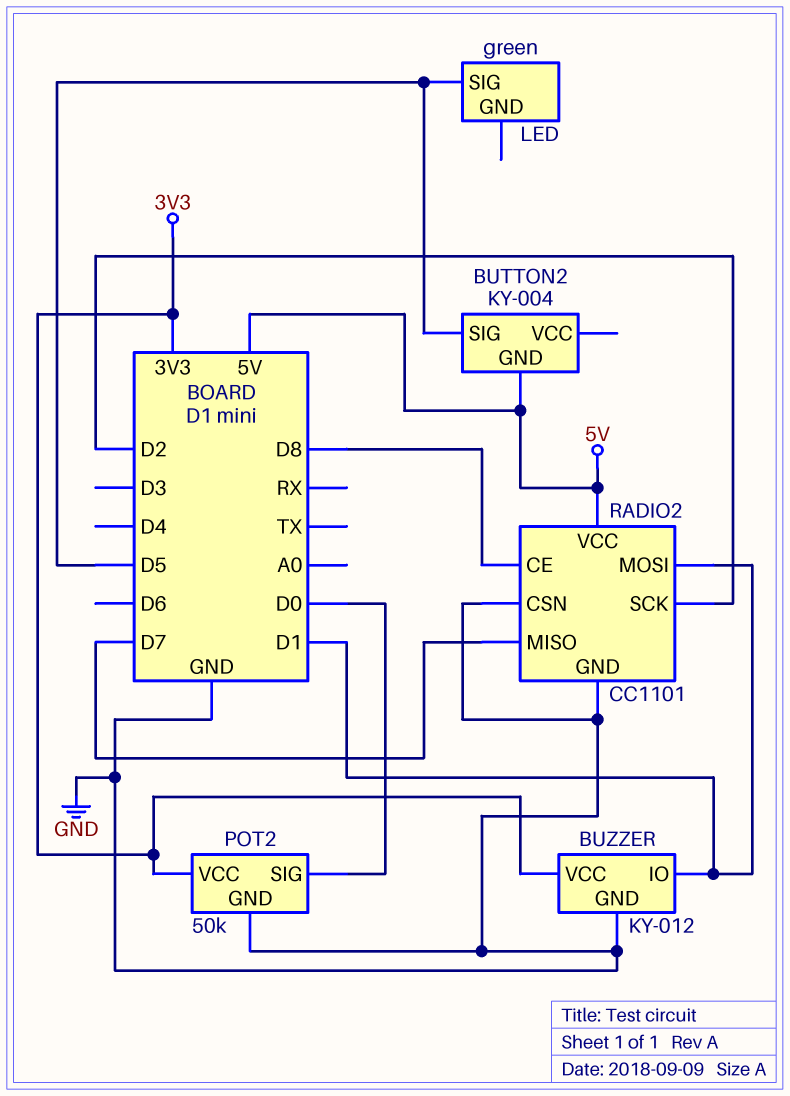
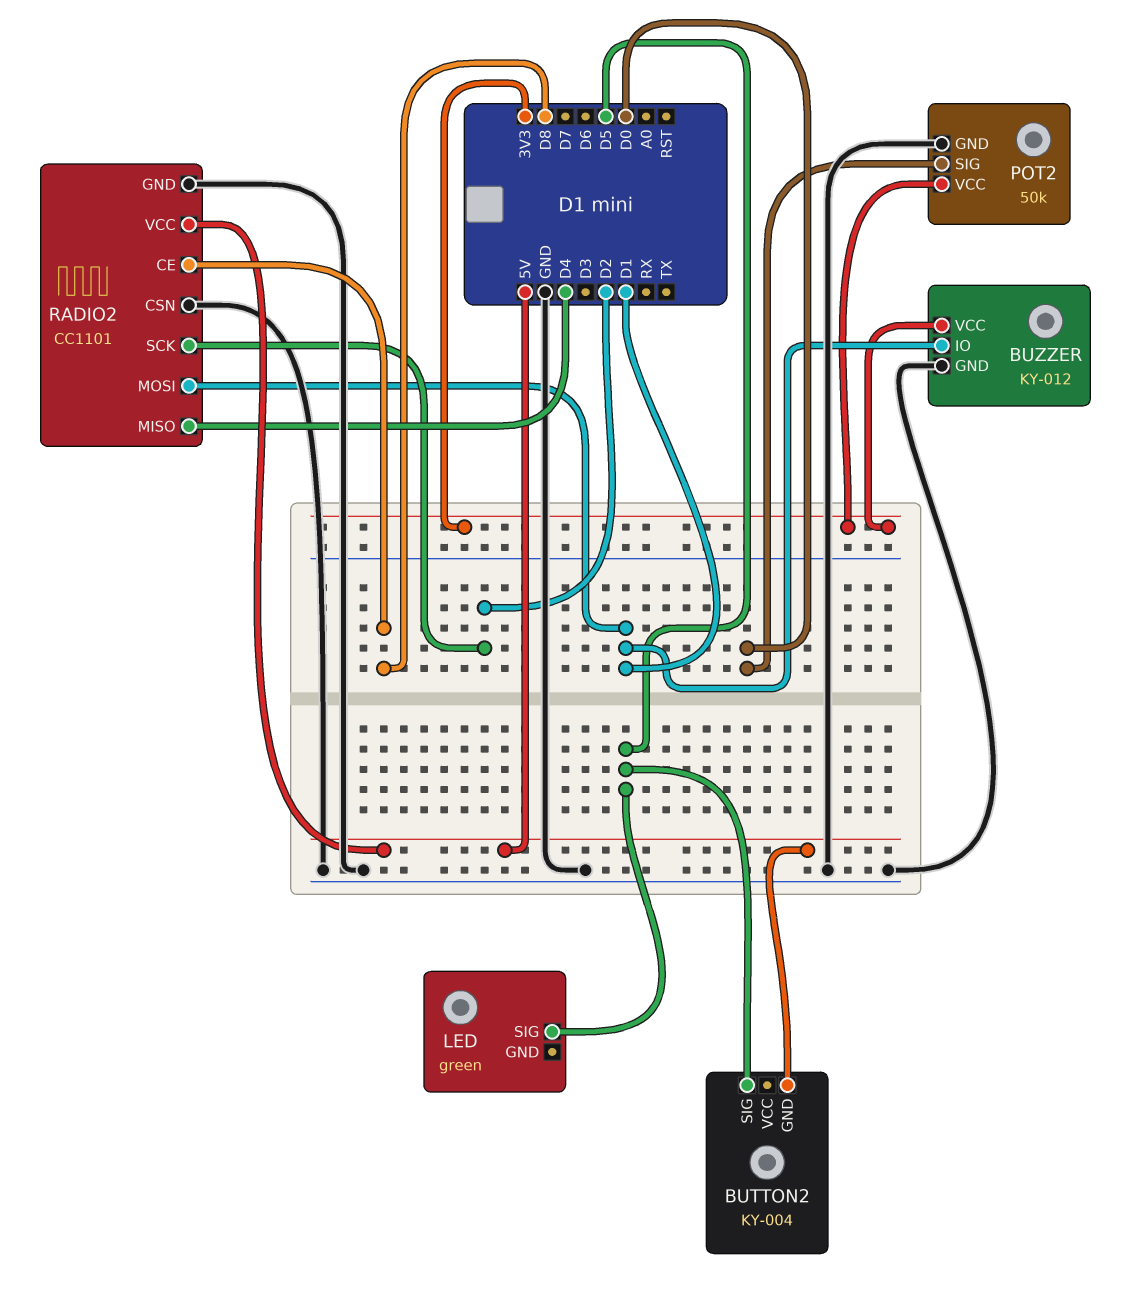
RADIO2 pin MISO: D7 -> D4

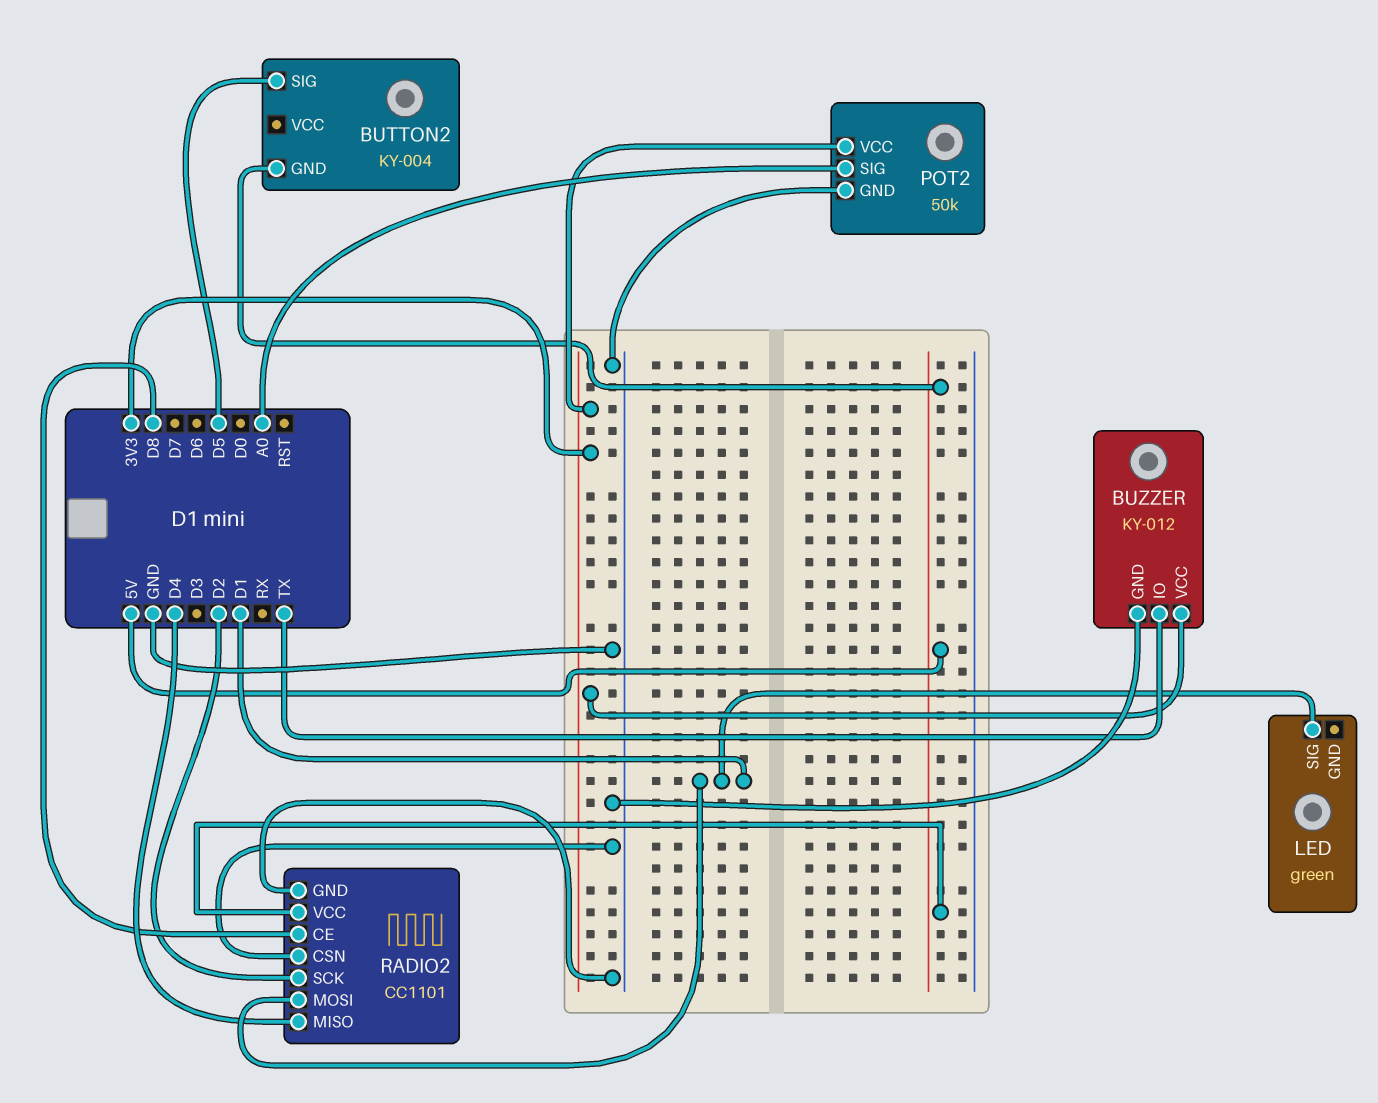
BUZZER pin IO: D1 -> TX
LED pin SIG: D5 -> D1
POT2 pin SIG: D0 -> A0

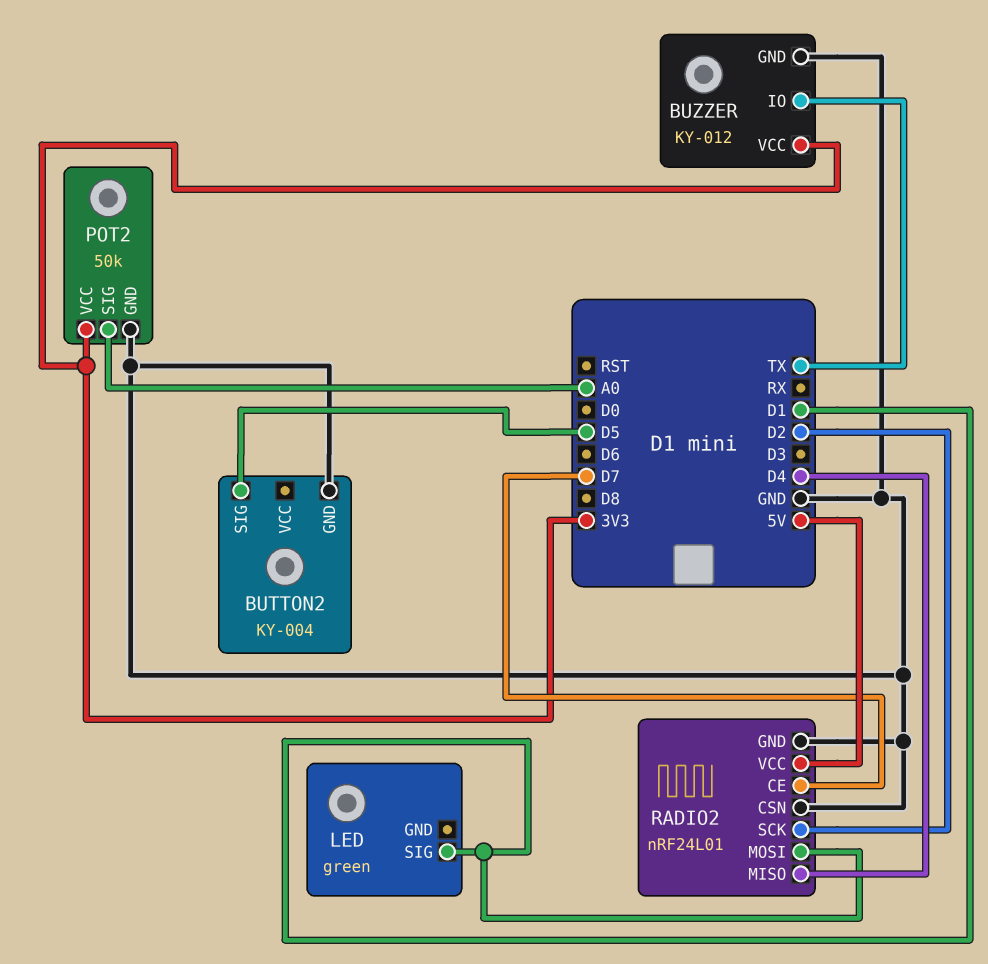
BUTTON2 pin GND: 5V -> GND
RADIO2: CC1101 -> nRF24L01
RADIO2 pin CE: D8 -> D7

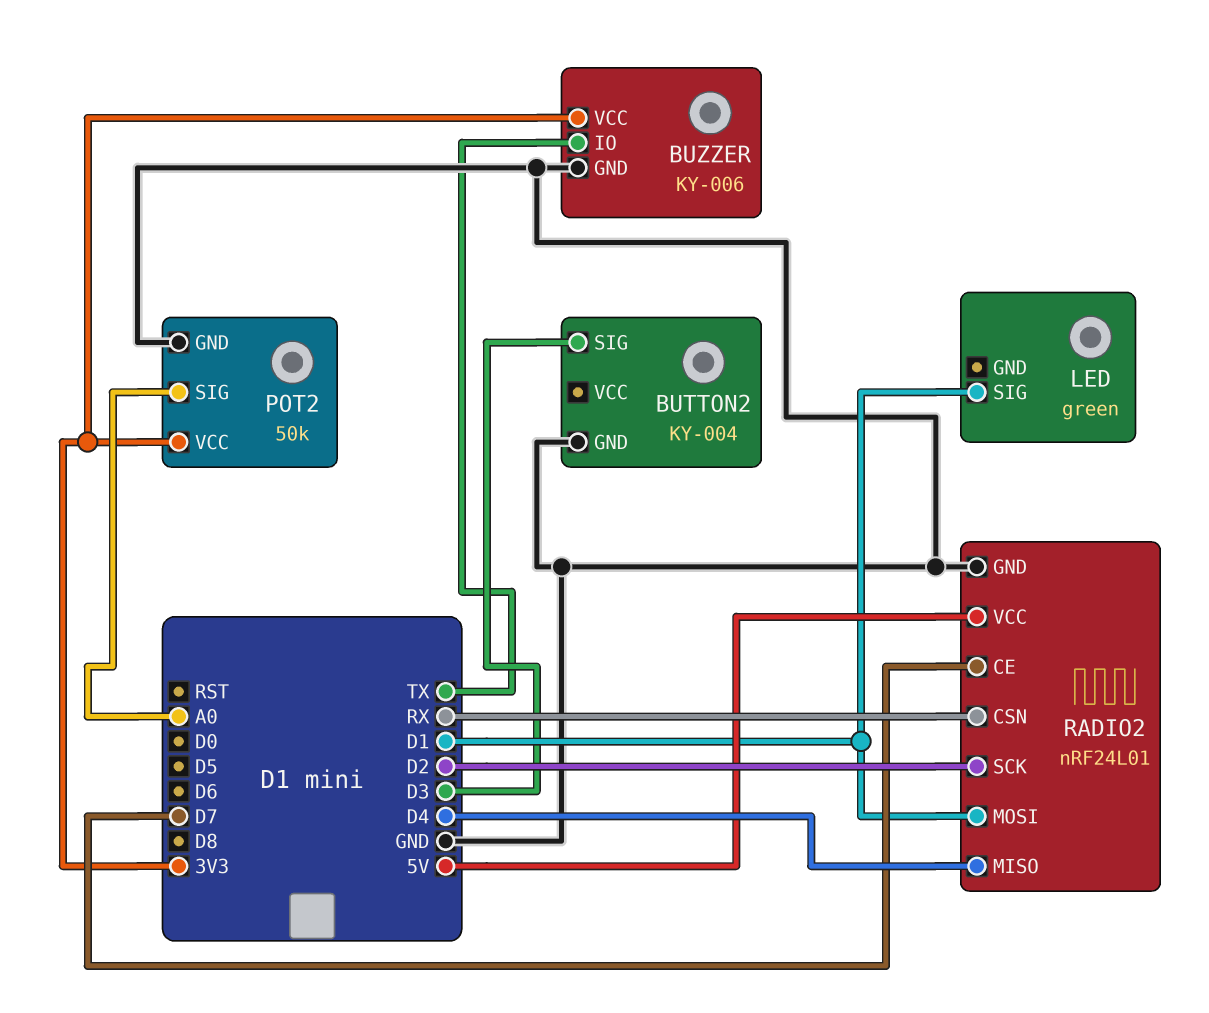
BUTTON2 pin SIG: D5 -> D3
BUZZER: KY-012 -> KY-006
RADIO2 pin CSN: GND -> RX

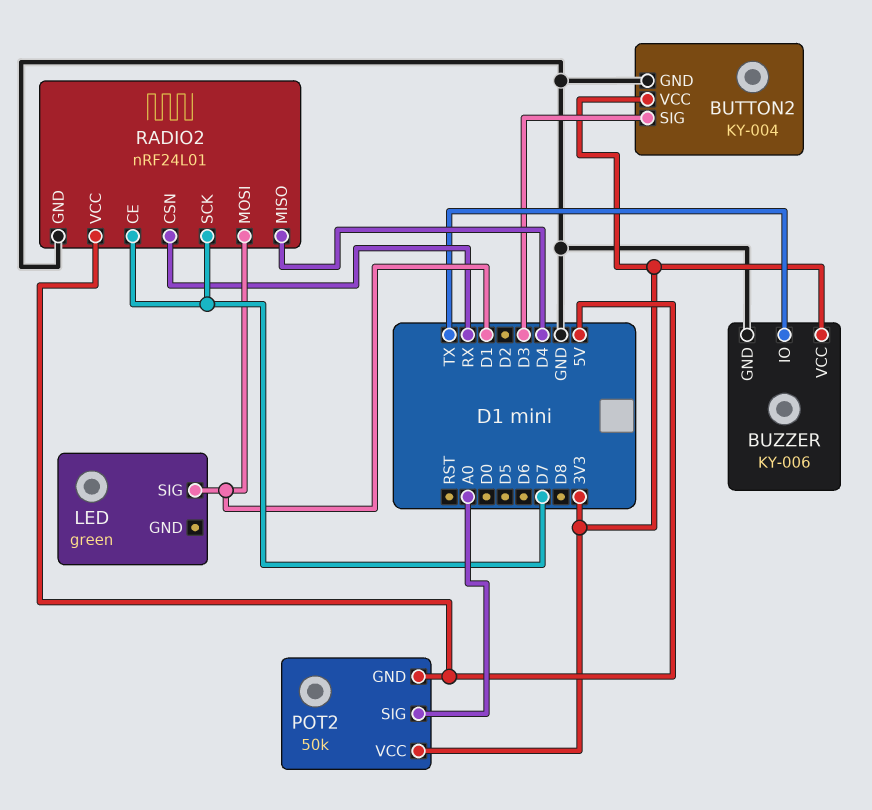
BUTTON2 pin VCC: none -> 3V3
POT2 pin GND: GND -> 5V
RADIO2 pin SCK: D2 -> D7

